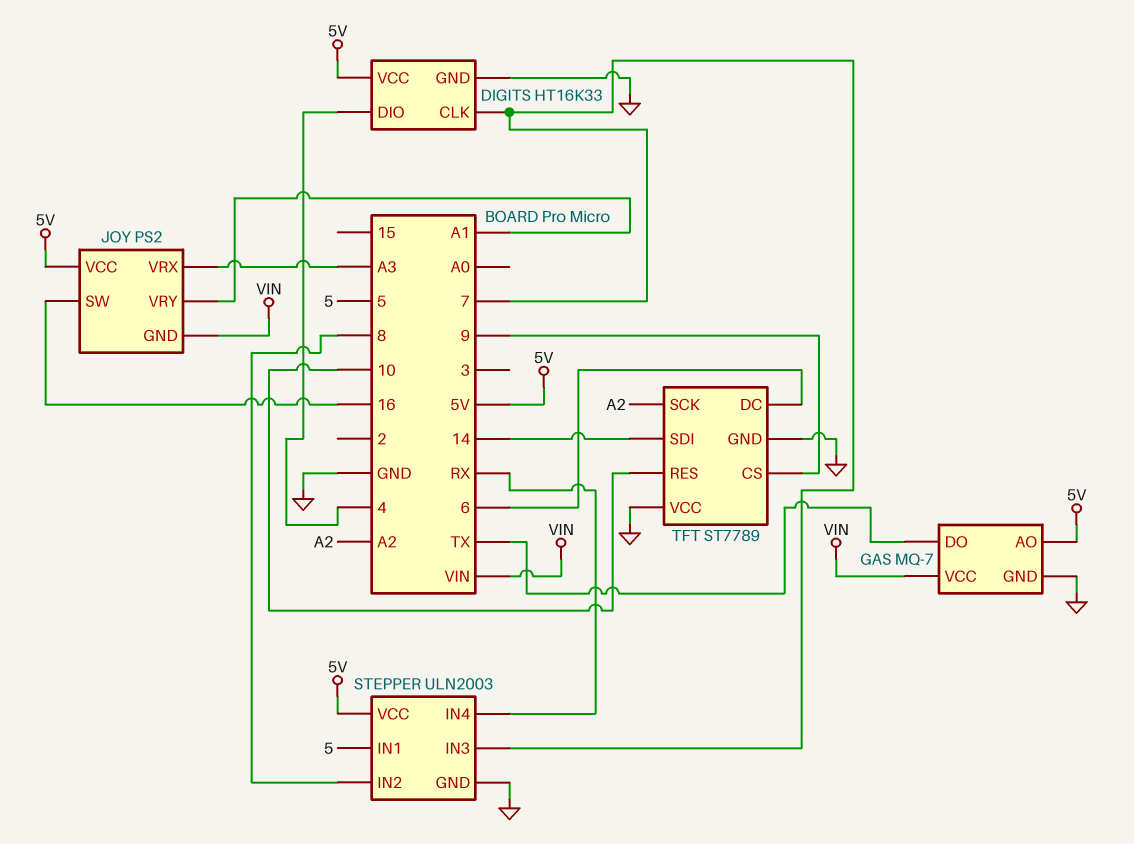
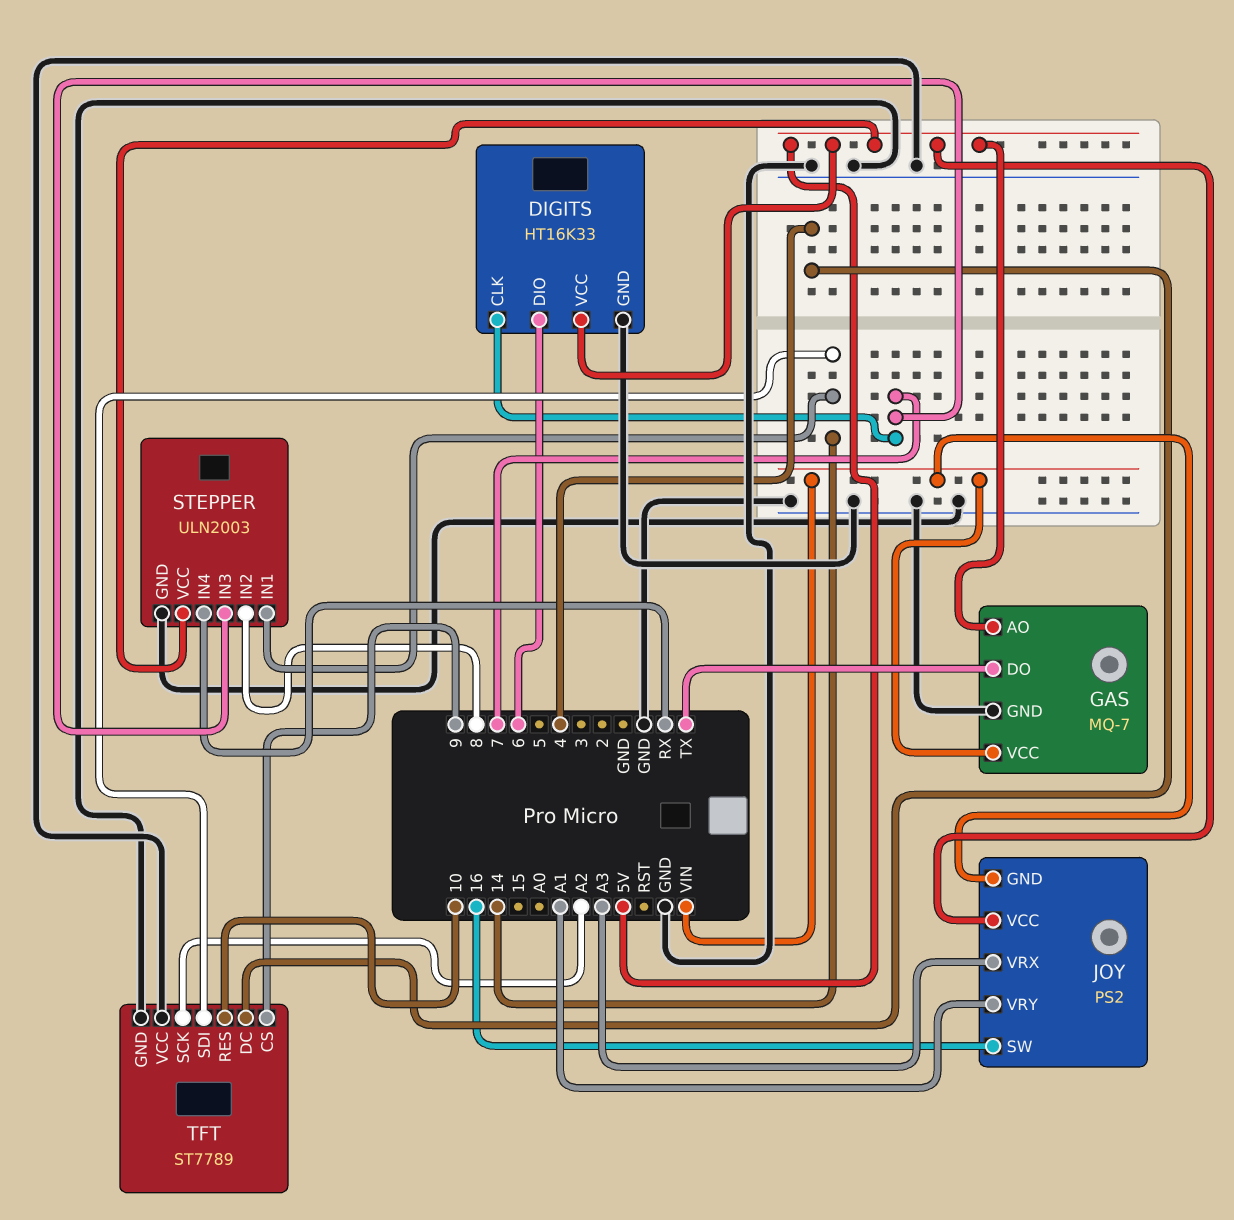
DIGITS pin DIO: 4 -> 6
STEPPER pin IN1: 5 -> 14
TFT pin DC: 6 -> 4

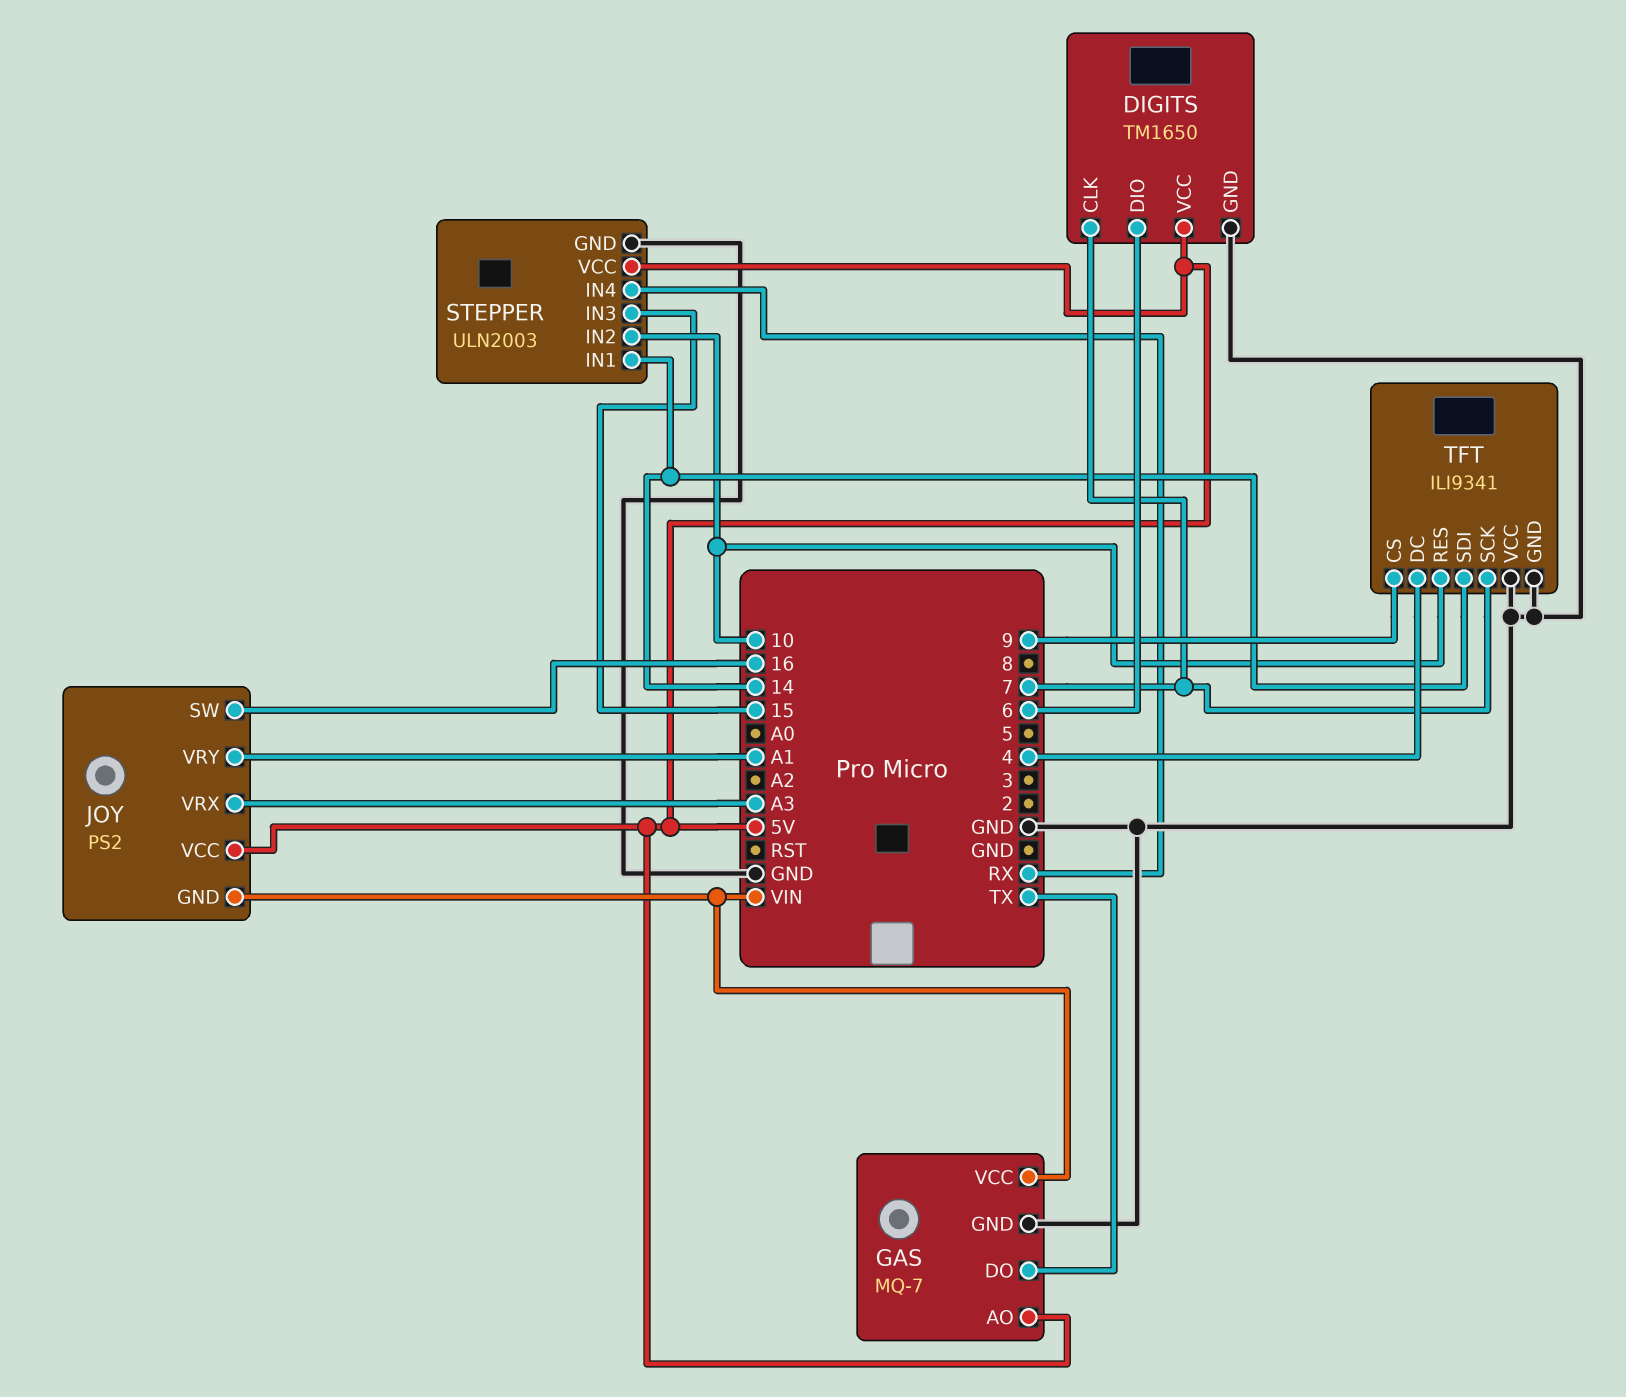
DIGITS: HT16K33 -> TM1650
STEPPER pin IN2: 8 -> 10
STEPPER pin IN3: 7 -> 15
TFT: ST7789 -> ILI9341
TFT pin SCK: A2 -> 7

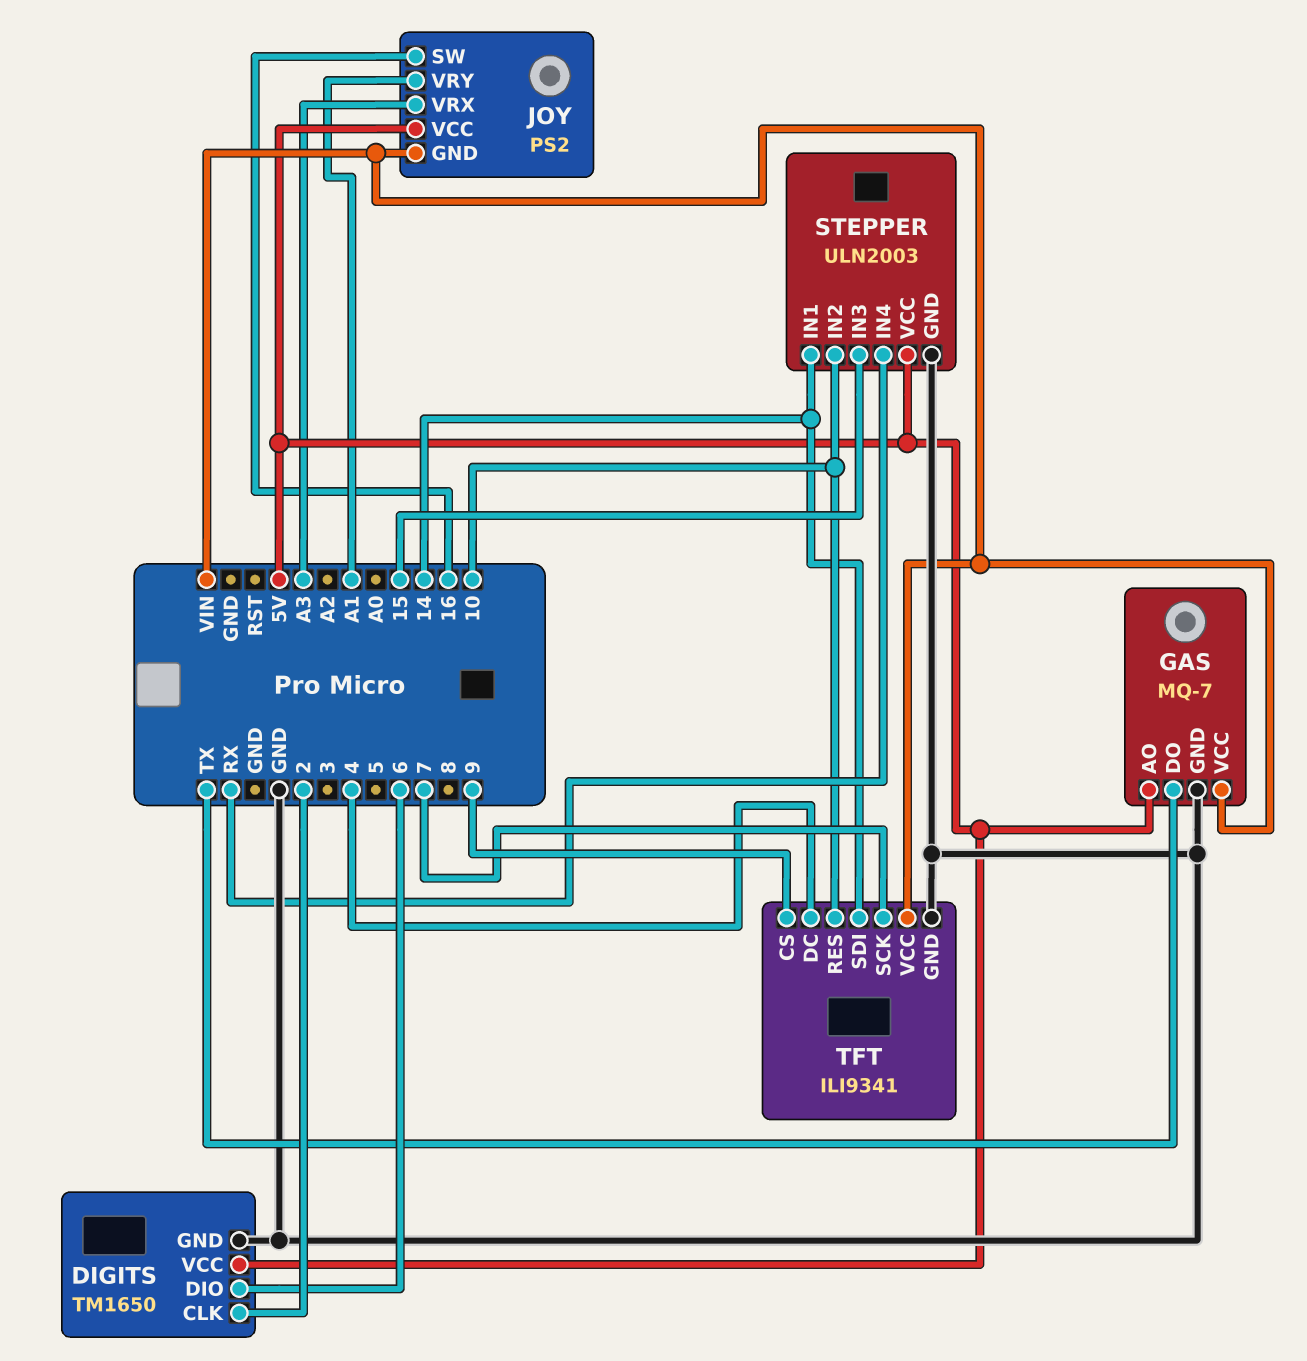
DIGITS pin CLK: 7 -> 2
TFT pin VCC: GND -> VIN

